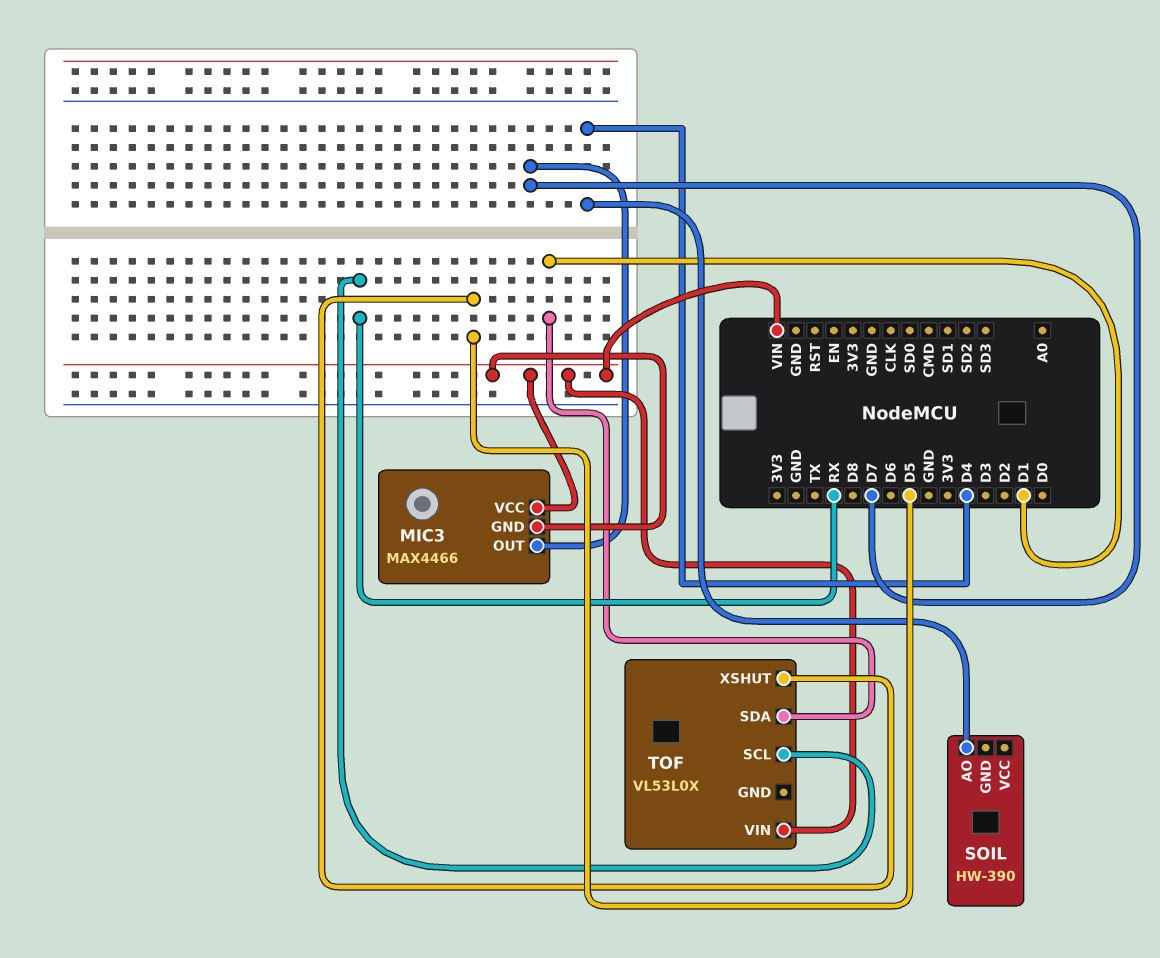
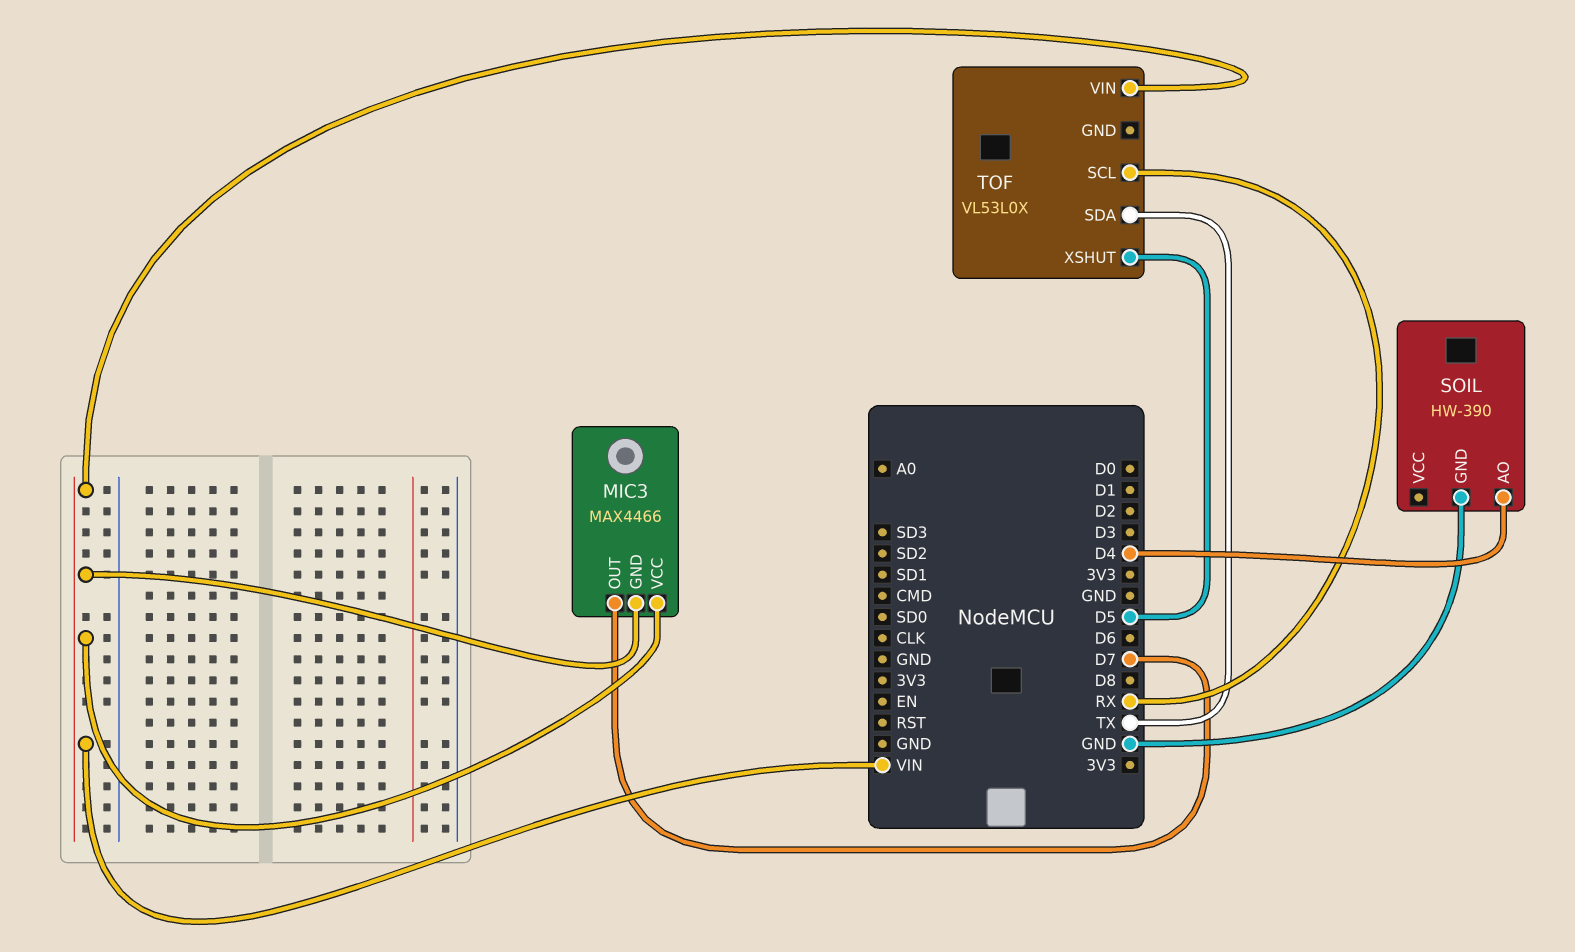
SOIL pin GND: none -> GND
TOF pin SDA: D1 -> TX

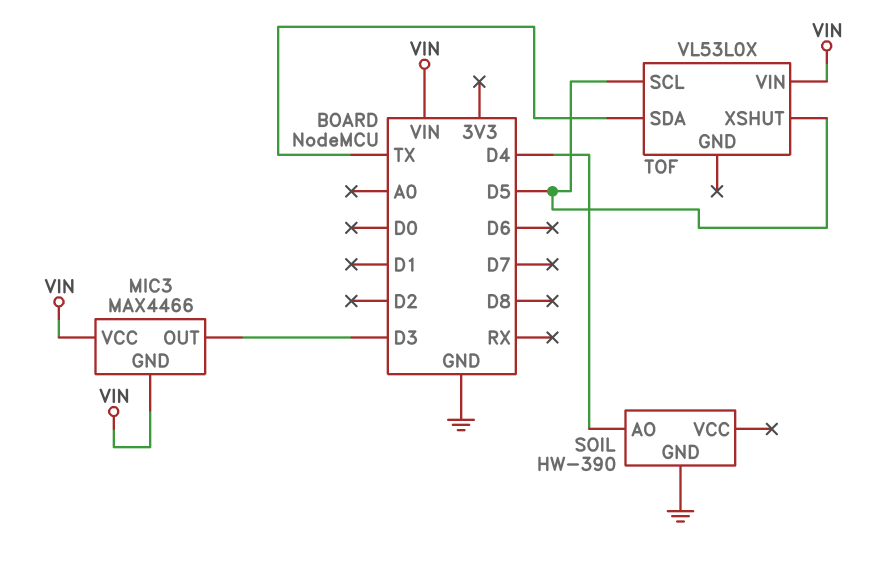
MIC3 pin OUT: D7 -> D3
TOF pin SCL: RX -> D5

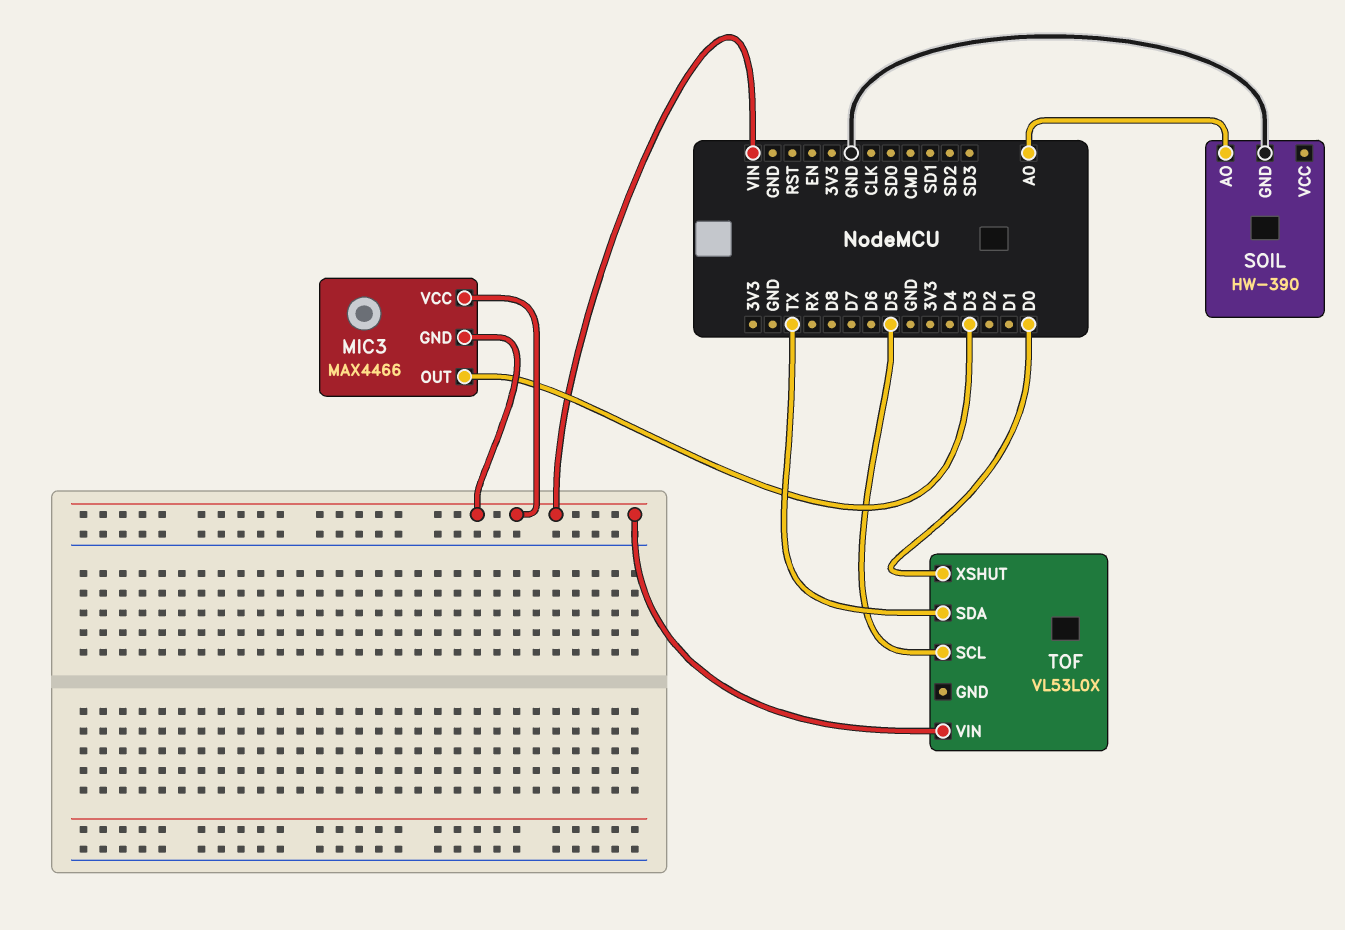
SOIL pin AO: D4 -> A0
TOF pin XSHUT: D5 -> D0

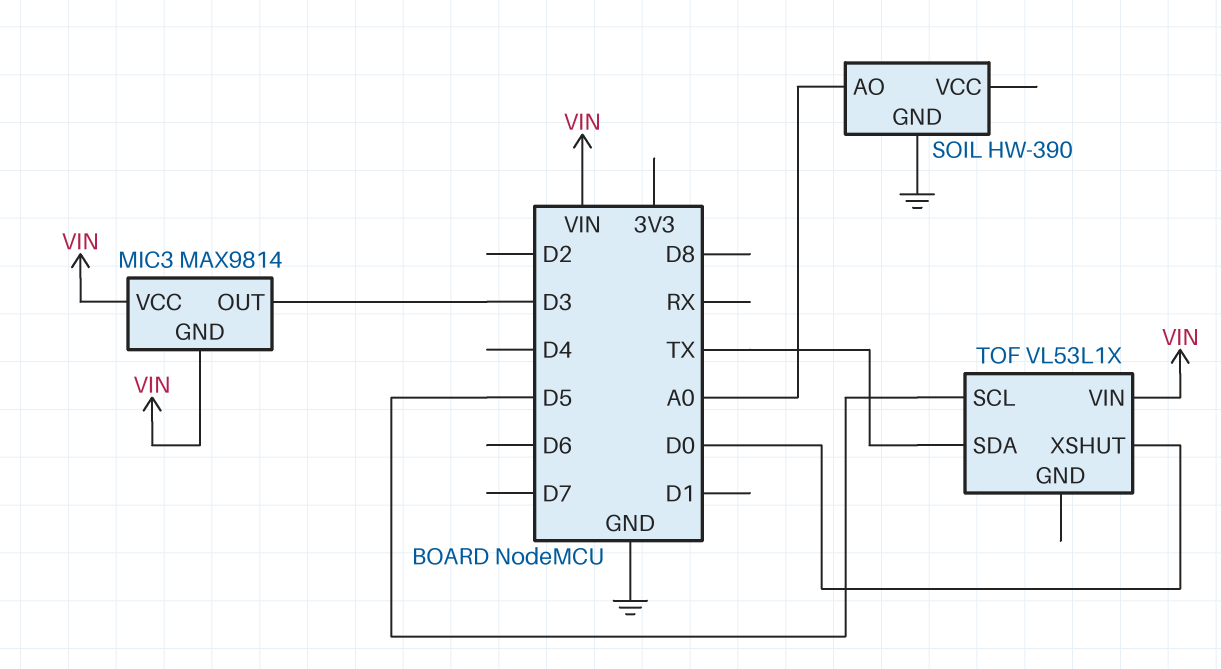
MIC3: MAX4466 -> MAX9814
TOF: VL53L0X -> VL53L1X

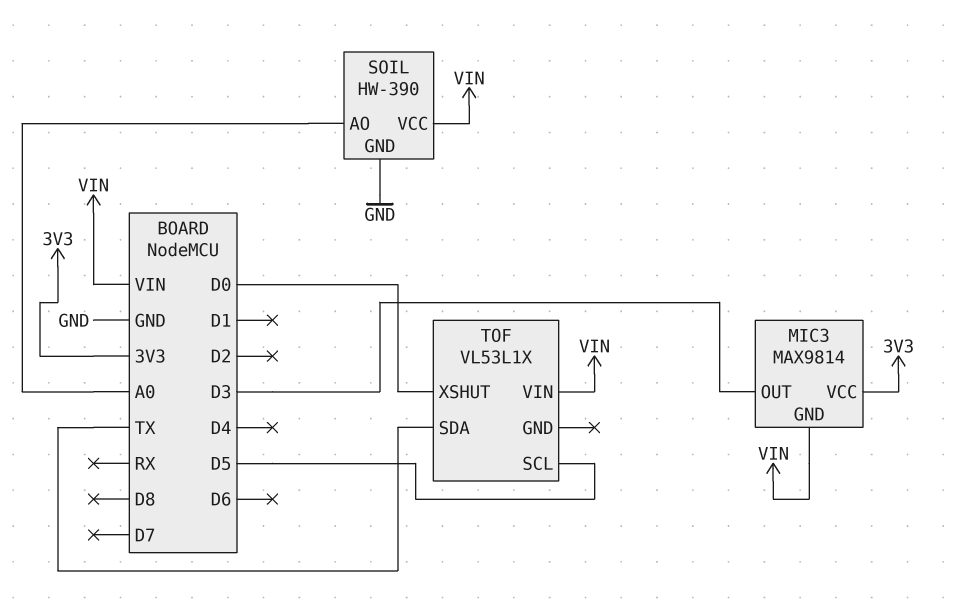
MIC3 pin VCC: VIN -> 3V3
SOIL pin VCC: none -> VIN

